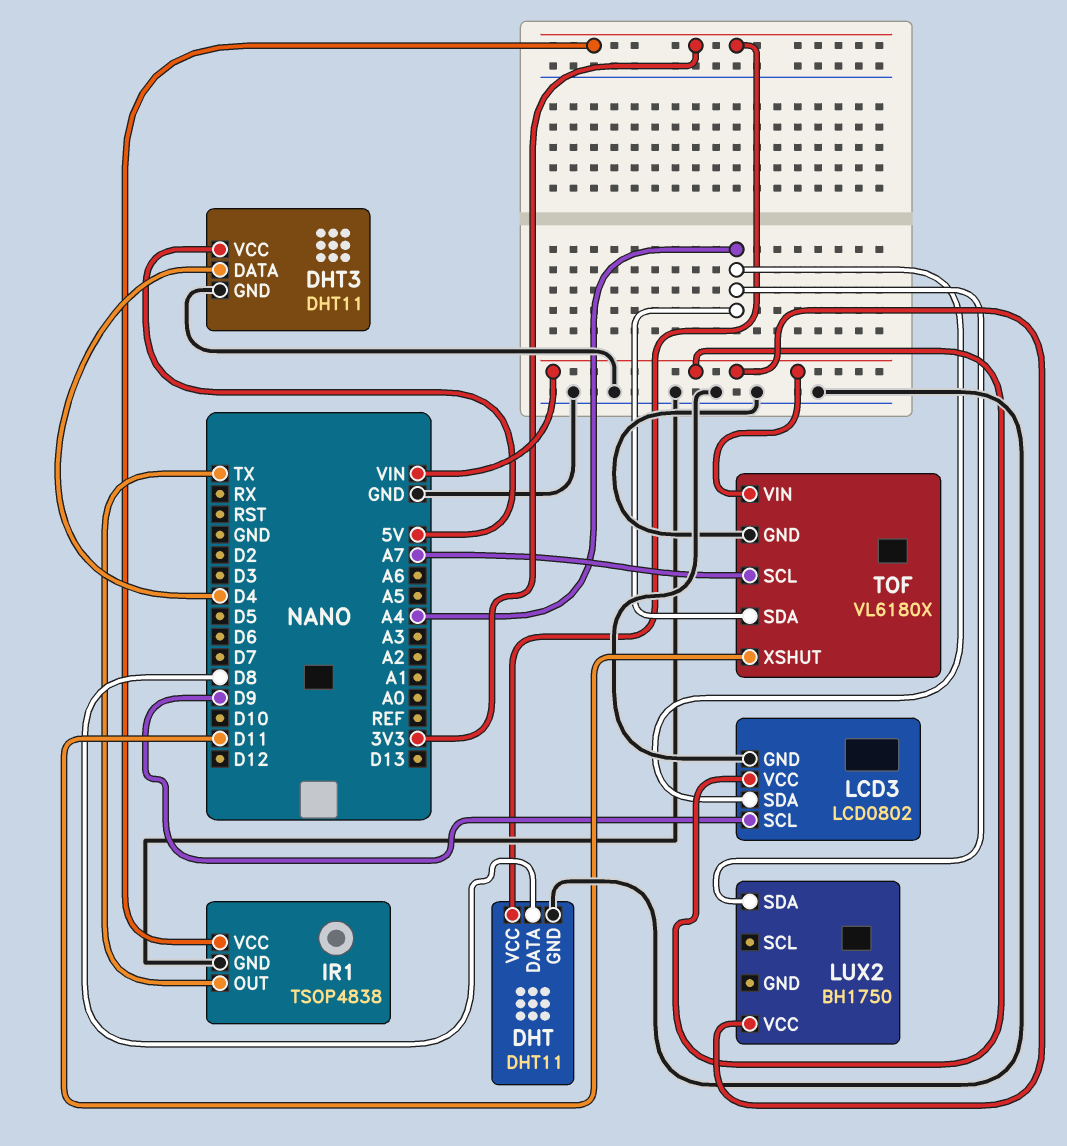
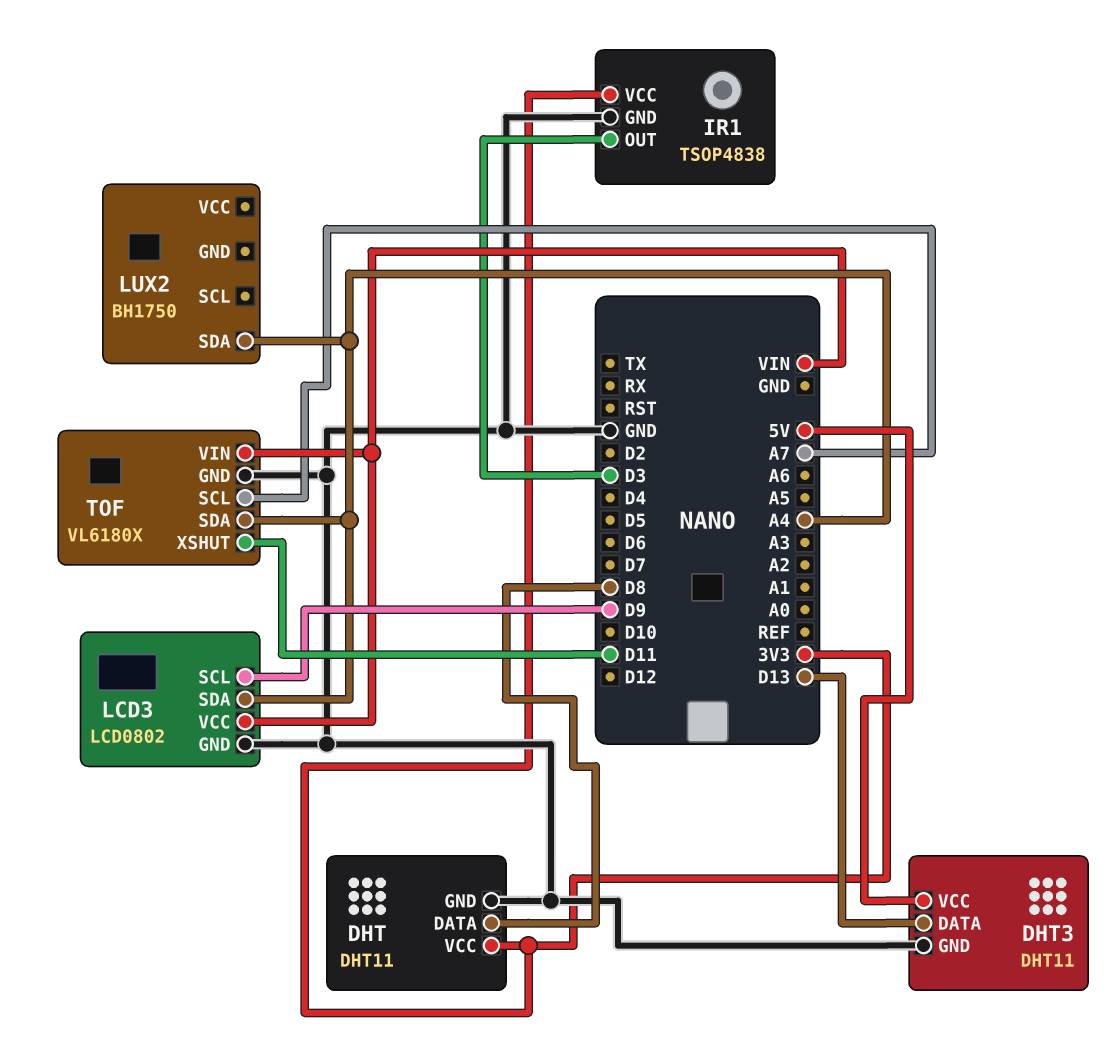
DHT3 pin DATA: D4 -> D13
IR1 pin OUT: TX -> D3
LUX2 pin VCC: VIN -> none

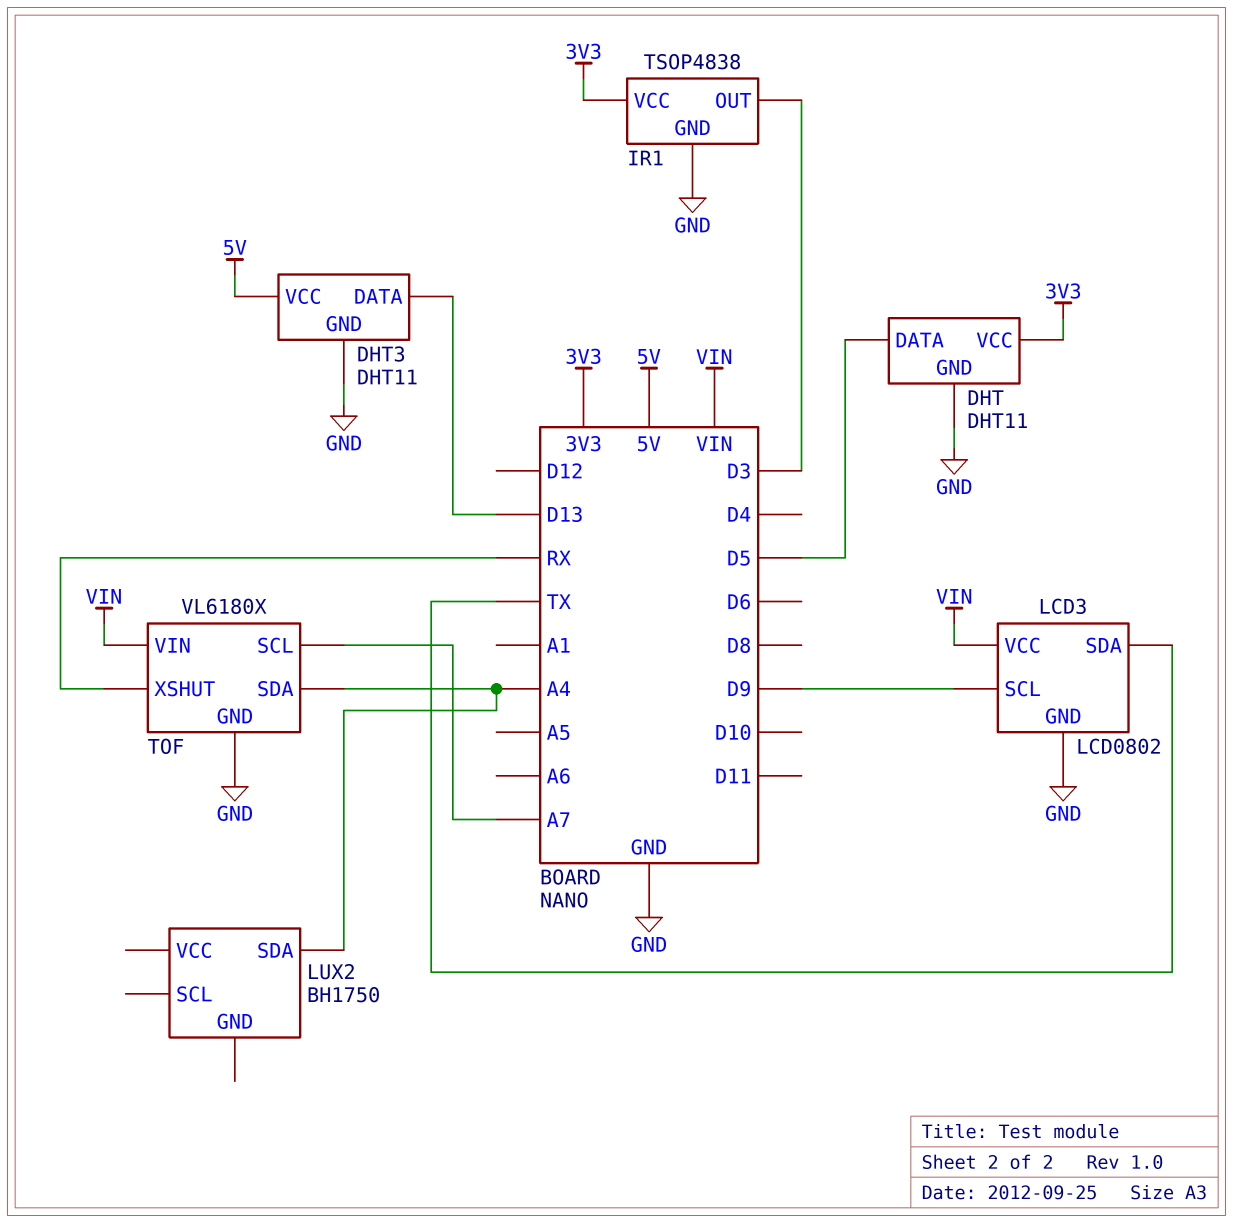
DHT pin DATA: D8 -> D5
LCD3 pin SDA: A4 -> TX
TOF pin XSHUT: D11 -> RX

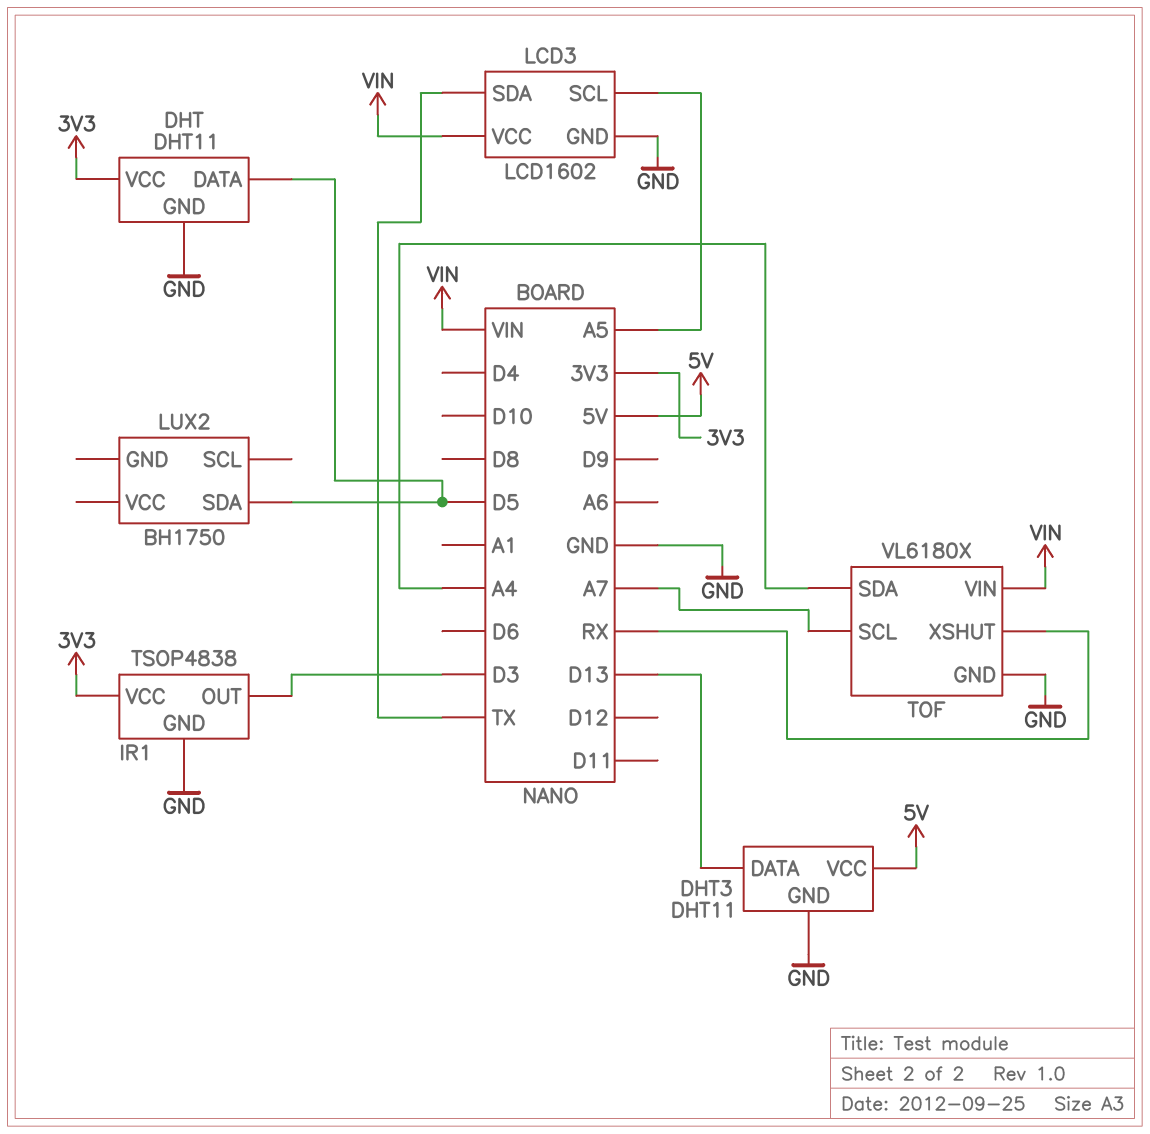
LCD3: LCD0802 -> LCD1602
LCD3 pin SCL: D9 -> A5
LUX2 pin SDA: A4 -> D5

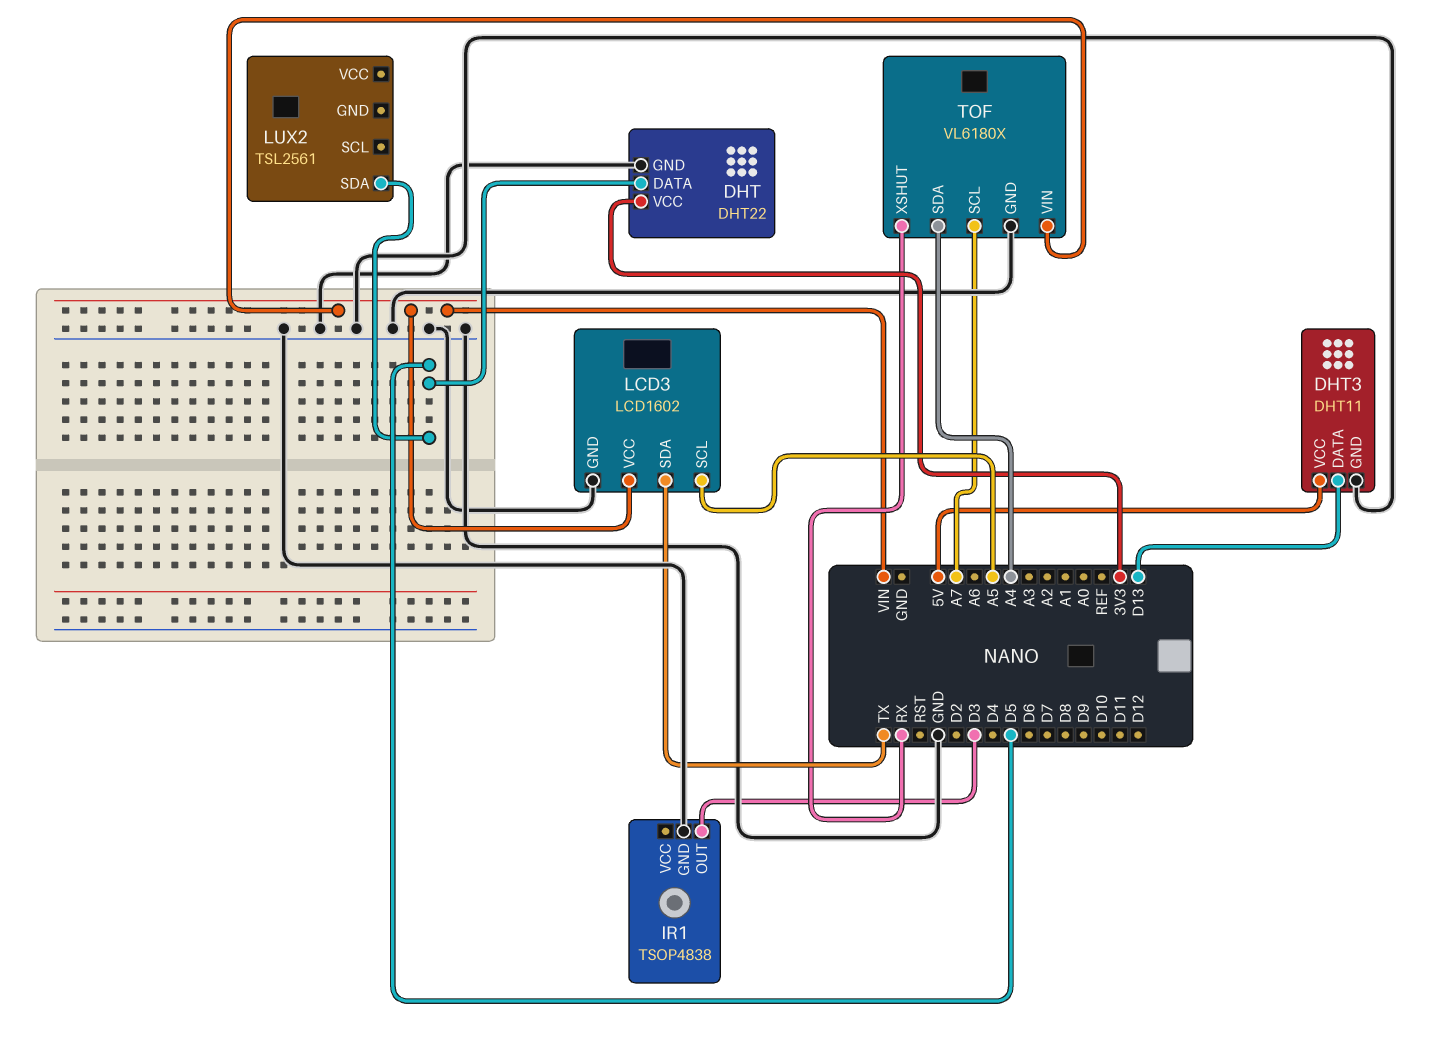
DHT: DHT11 -> DHT22
IR1 pin VCC: 3V3 -> none
LUX2: BH1750 -> TSL2561

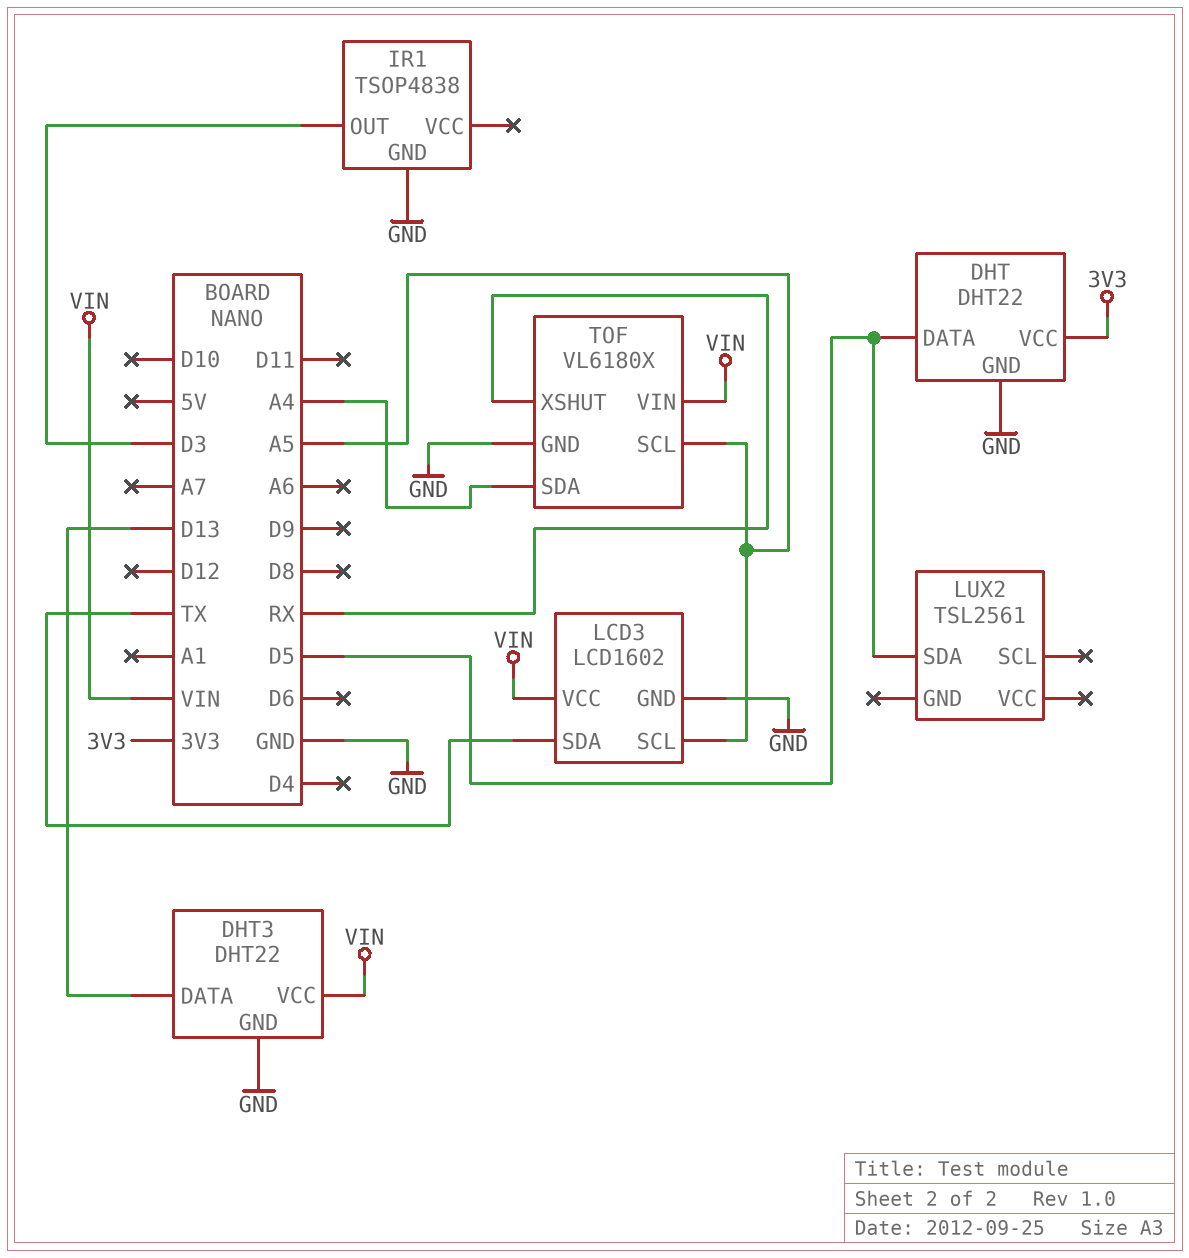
DHT3: DHT11 -> DHT22
DHT3 pin VCC: 5V -> VIN
TOF pin SCL: A7 -> A5

